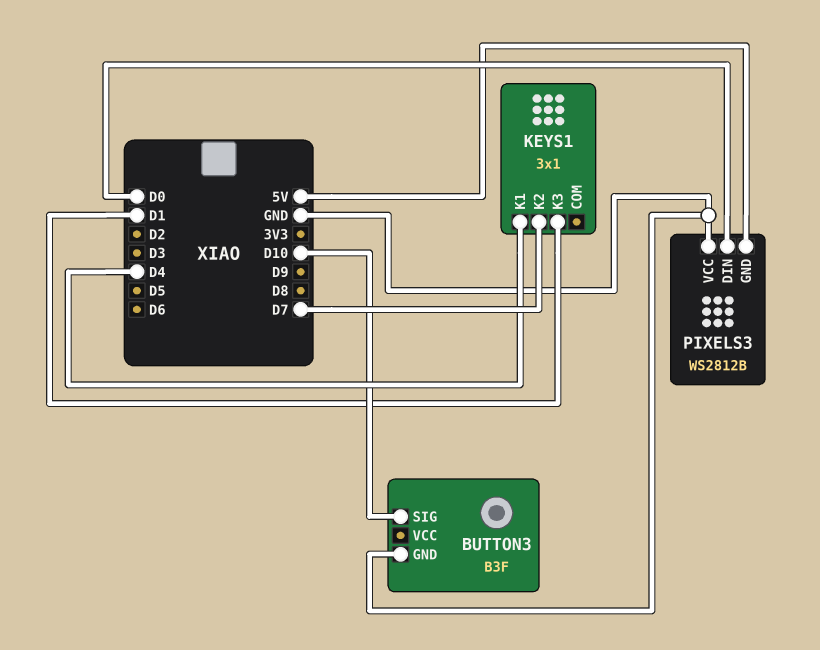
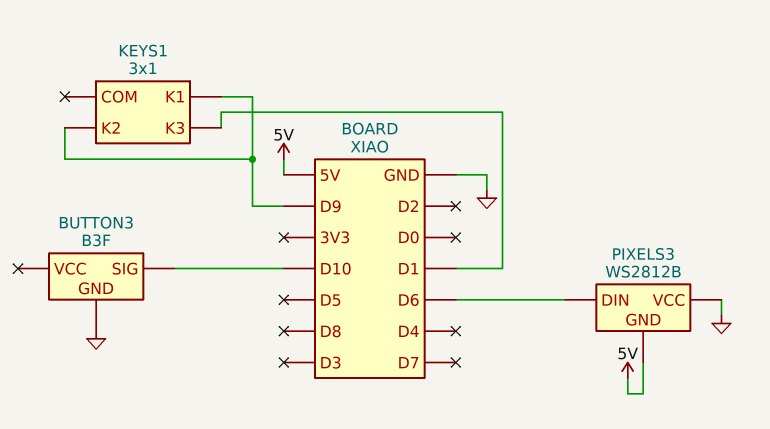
KEYS1 pin K1: D4 -> D9
KEYS1 pin K2: D7 -> D9
PIXELS3 pin DIN: D0 -> D6

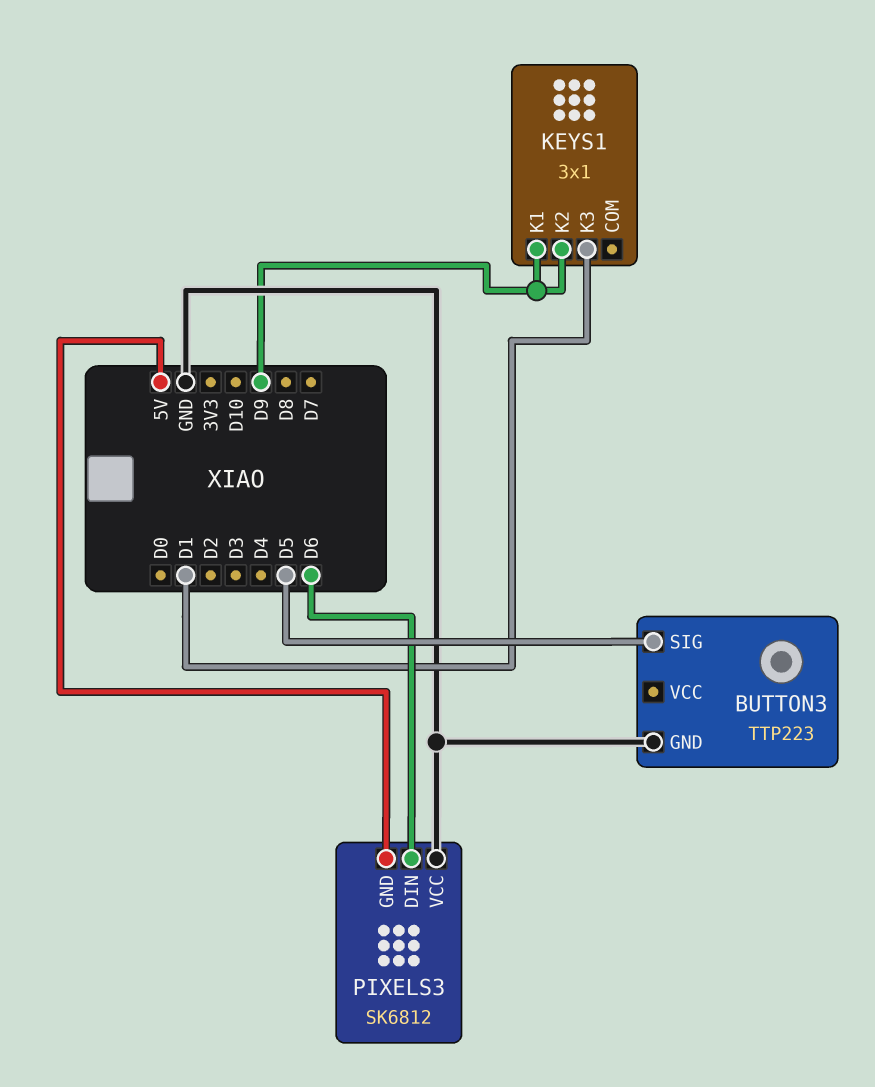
BUTTON3: B3F -> TTP223
BUTTON3 pin SIG: D10 -> D5
PIXELS3: WS2812B -> SK6812

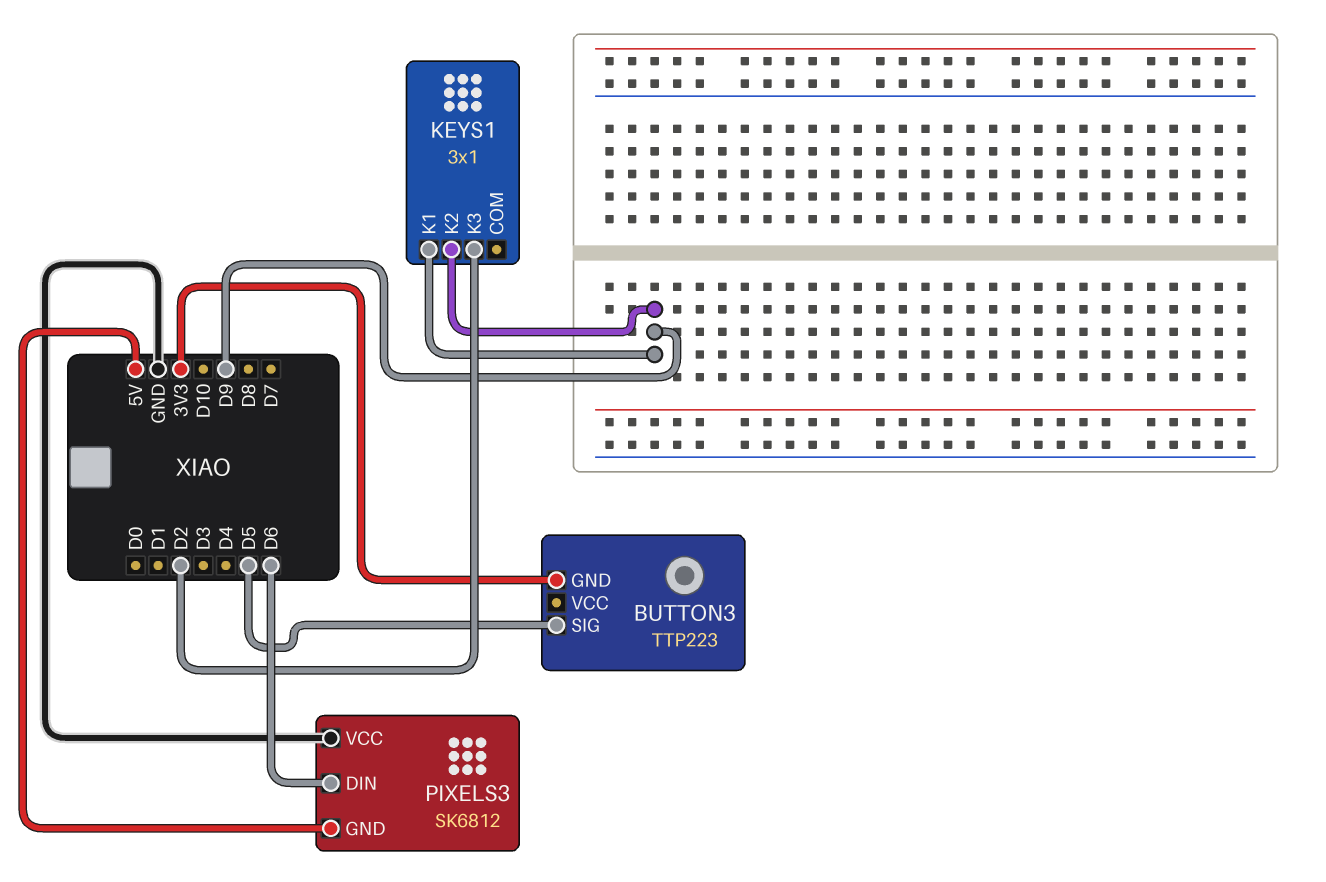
BUTTON3 pin GND: GND -> 3V3
KEYS1 pin K3: D1 -> D2

